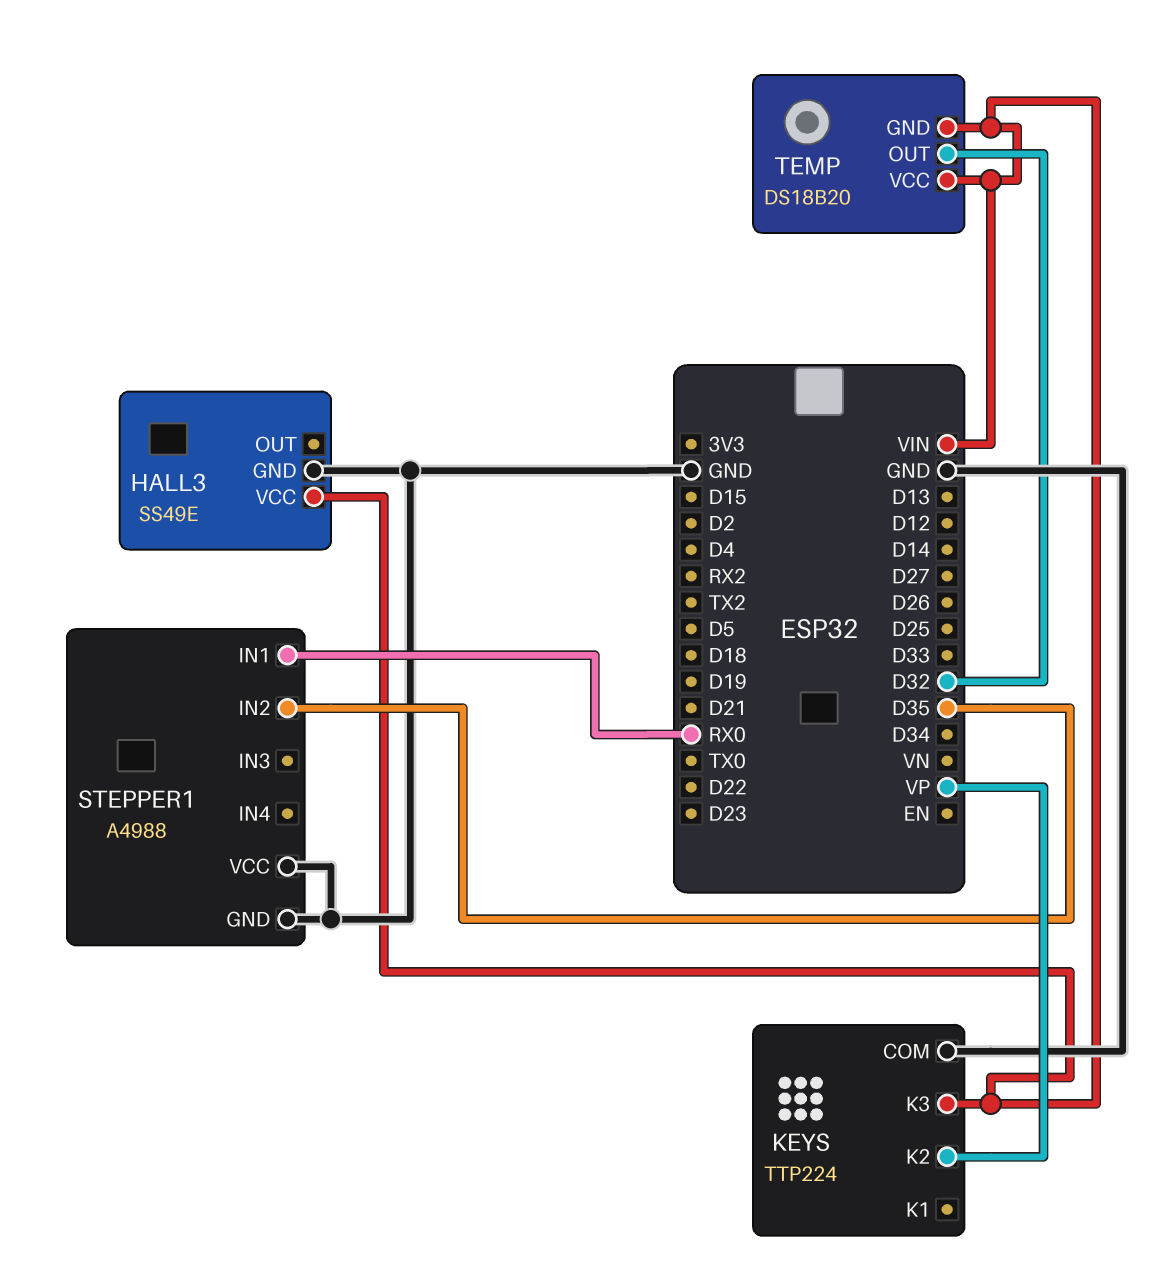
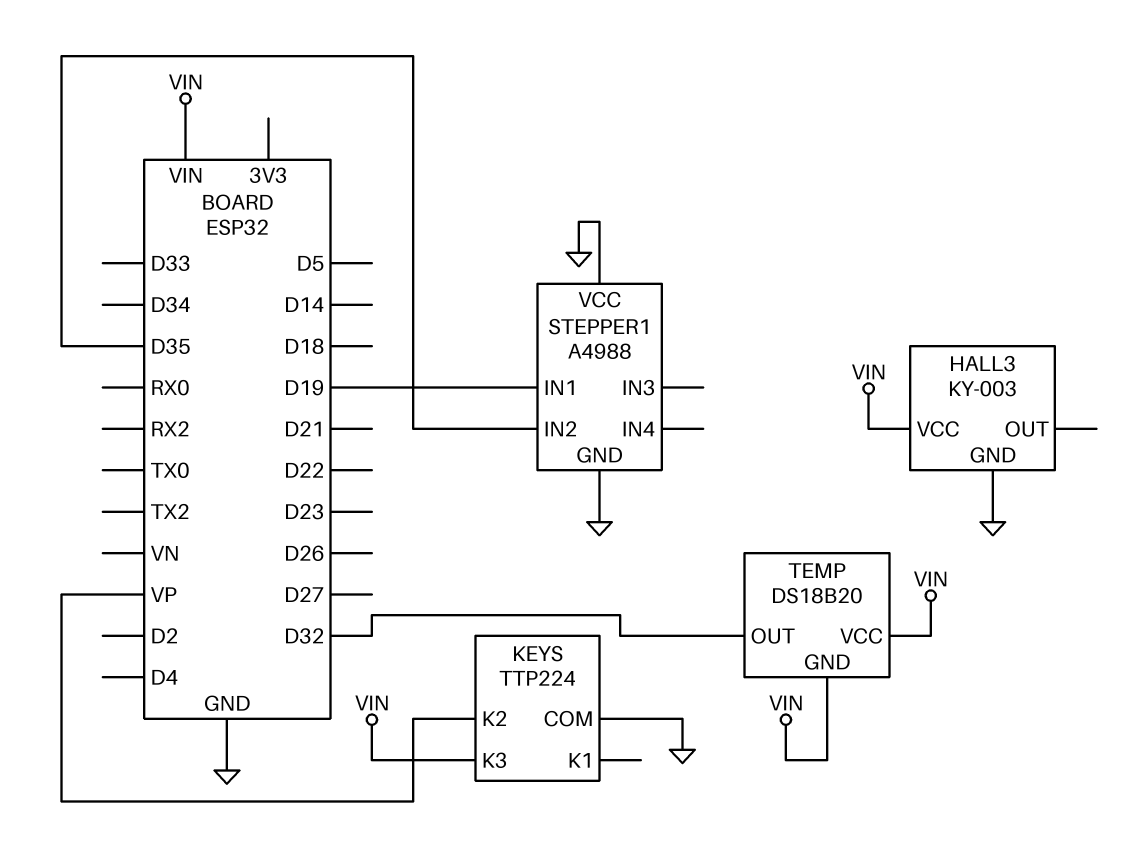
HALL3: SS49E -> KY-003
STEPPER1 pin IN1: RX0 -> D19

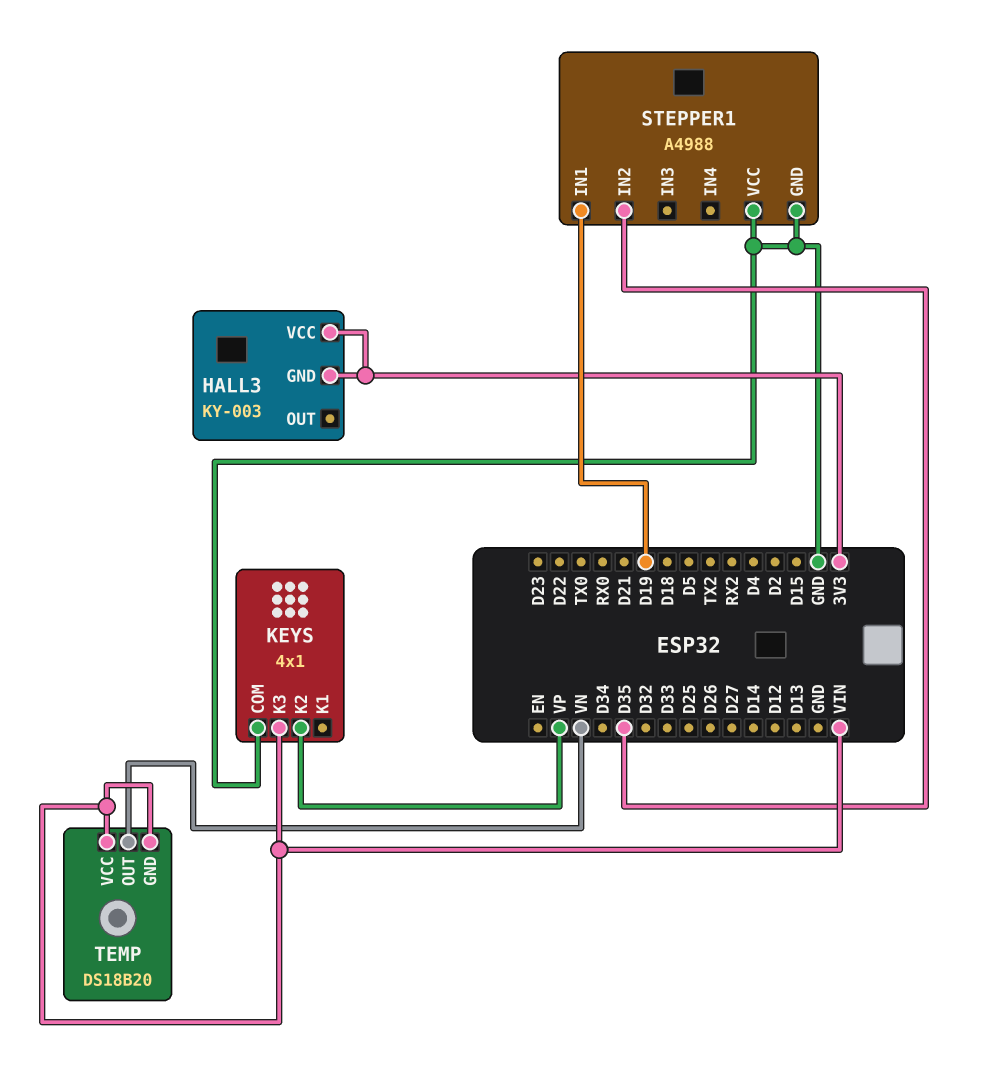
HALL3 pin GND: GND -> 3V3
HALL3 pin VCC: VIN -> 3V3
KEYS: TTP224 -> 4x1
TEMP pin OUT: D32 -> VN

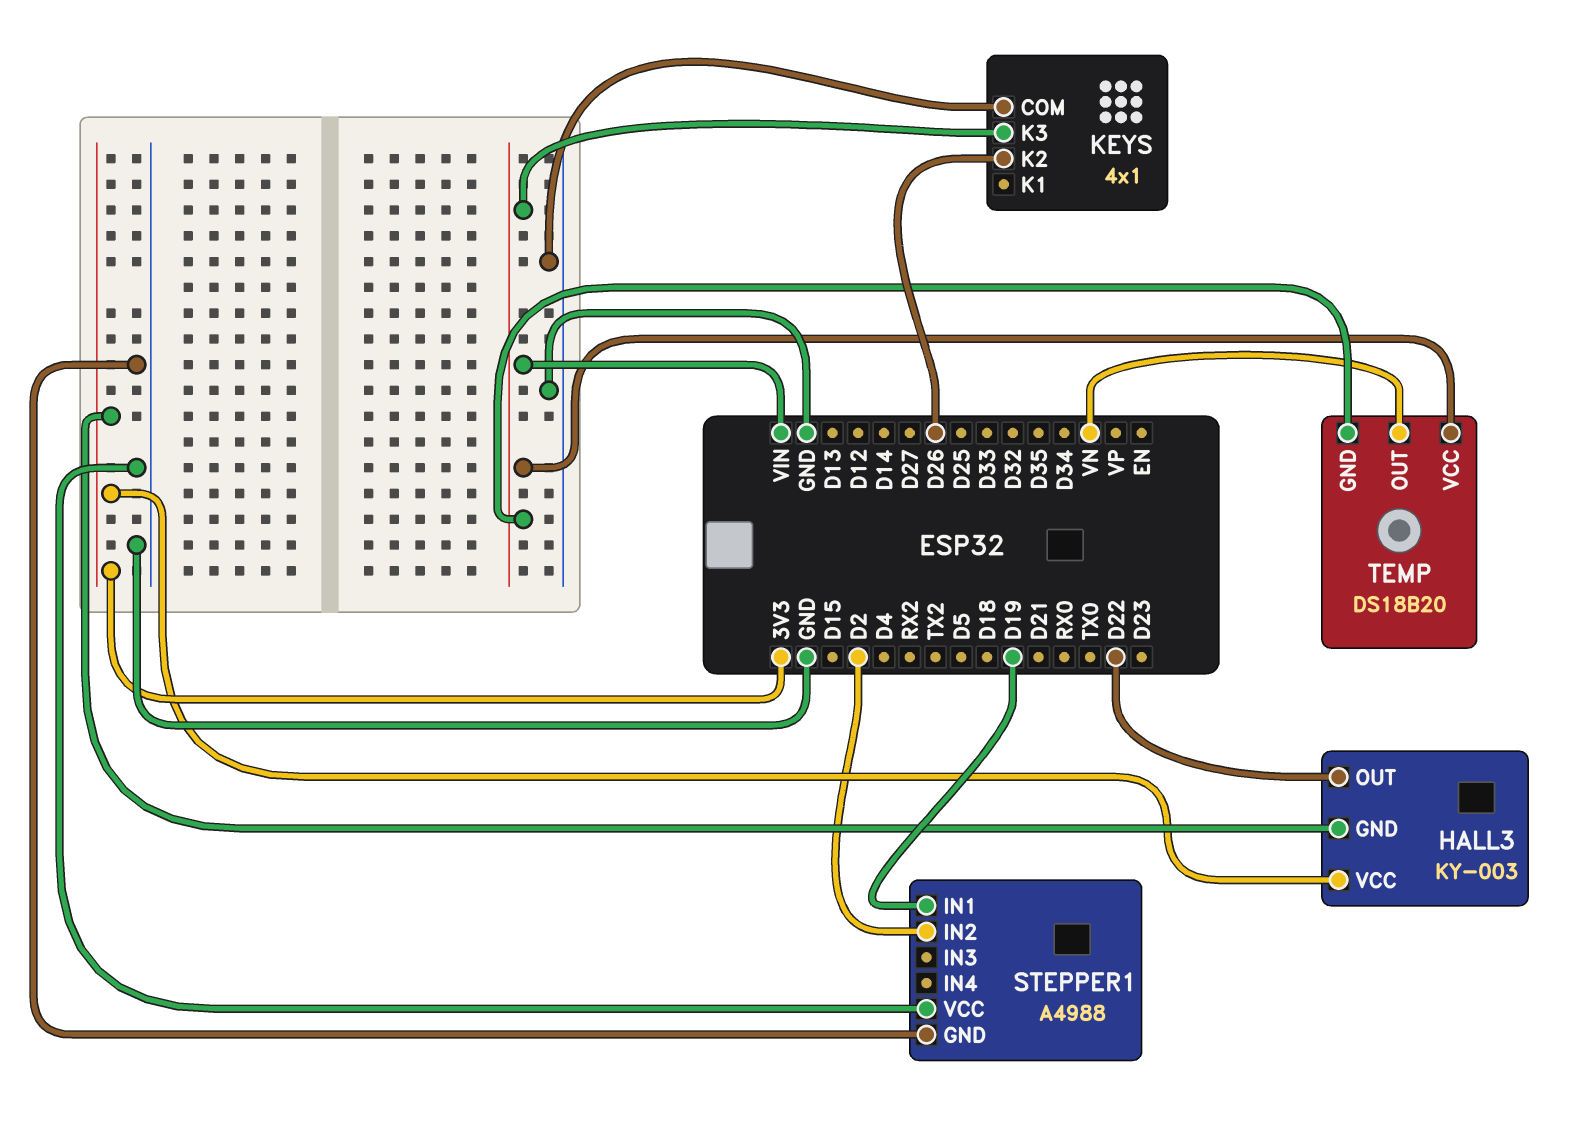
HALL3 pin OUT: none -> D22
KEYS pin K2: VP -> D26
STEPPER1 pin IN2: D35 -> D2

